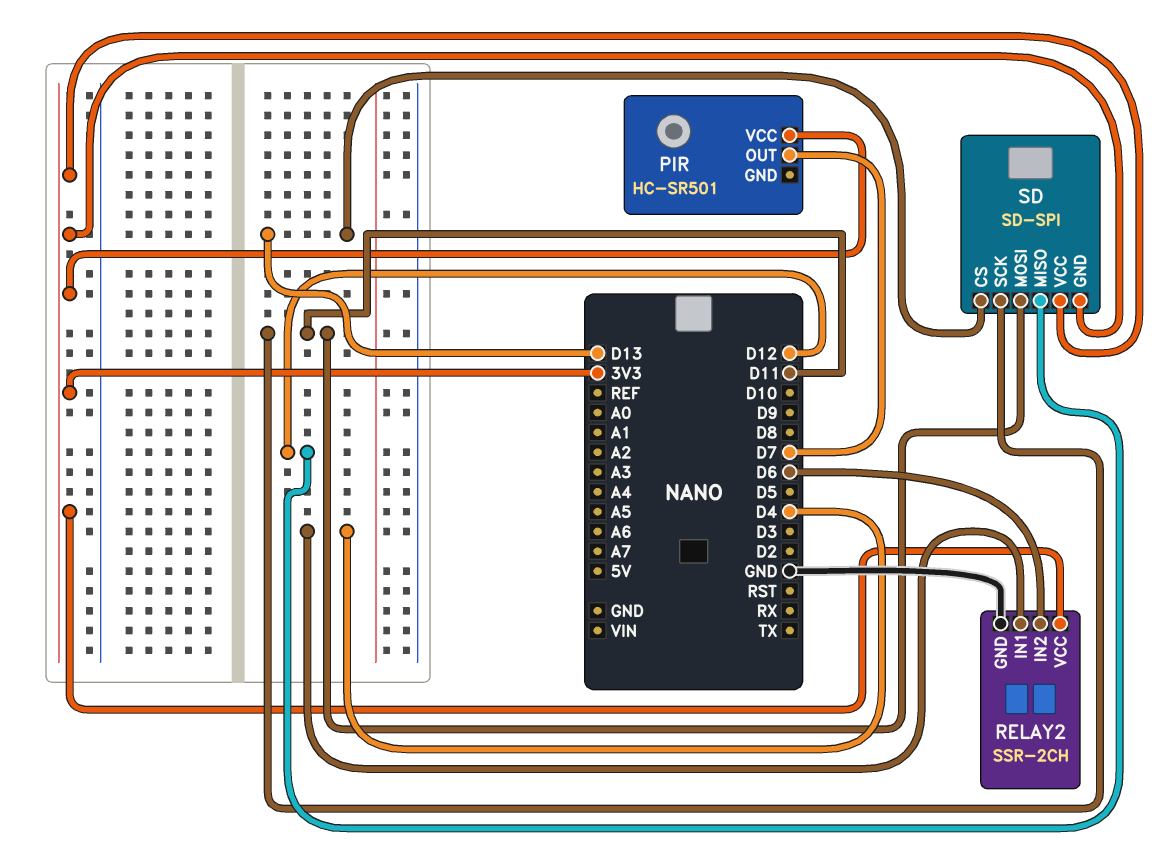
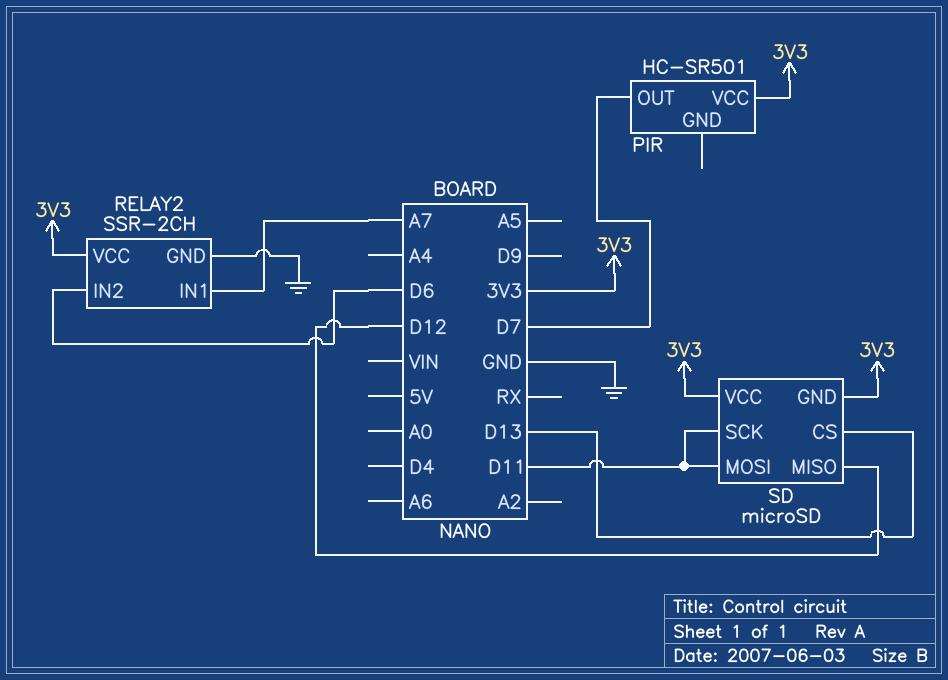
RELAY2 pin IN1: D4 -> A7
SD: SD-SPI -> microSD

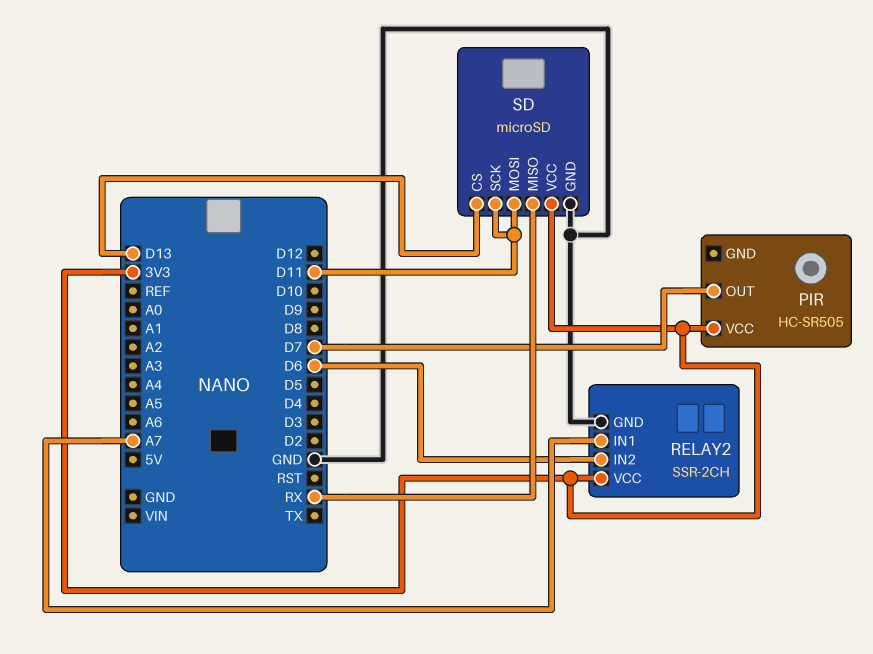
PIR: HC-SR501 -> HC-SR505
SD pin GND: 3V3 -> GND
SD pin MISO: D12 -> RX

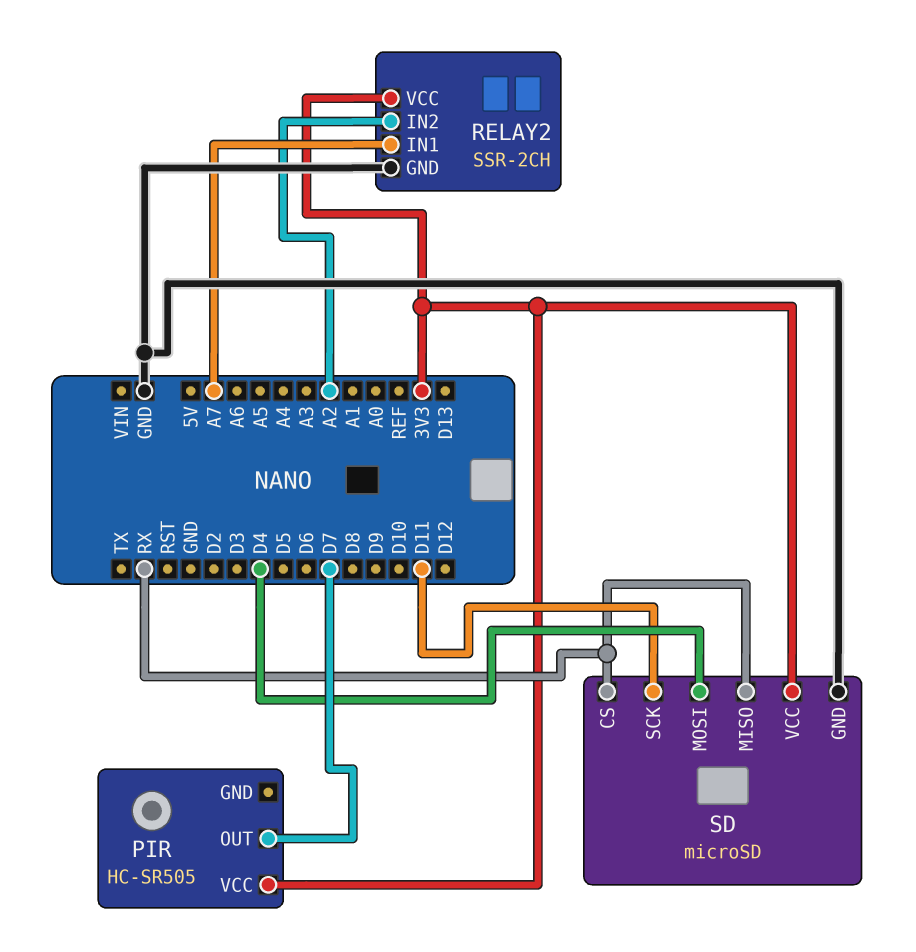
RELAY2 pin IN2: D6 -> A2
SD pin CS: D13 -> RX
SD pin MOSI: D11 -> D4

